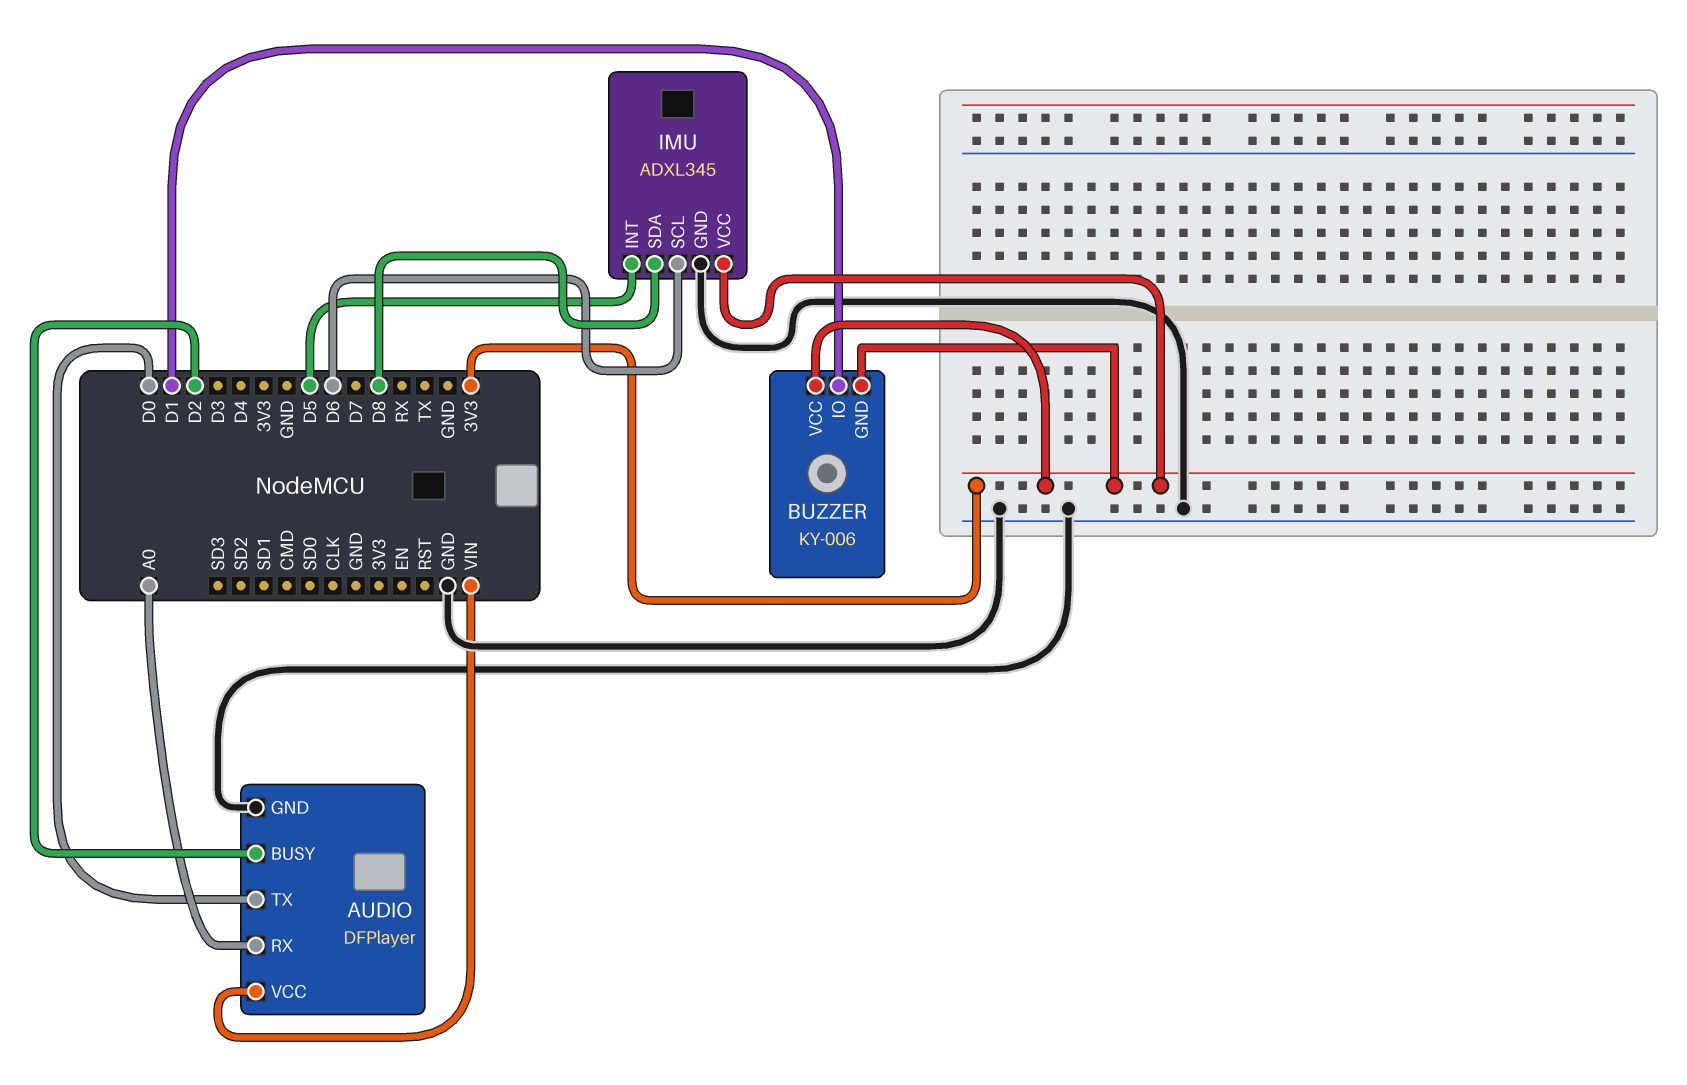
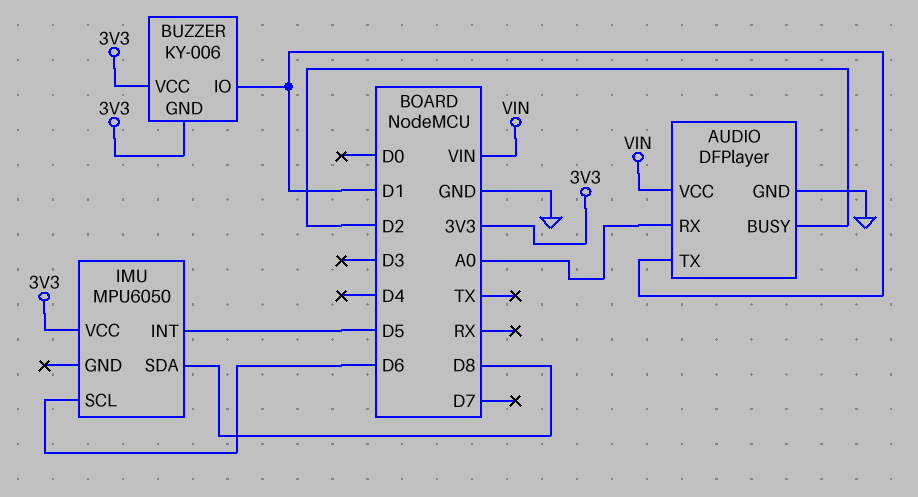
AUDIO pin TX: D0 -> D1
IMU: ADXL345 -> MPU6050
IMU pin GND: GND -> none

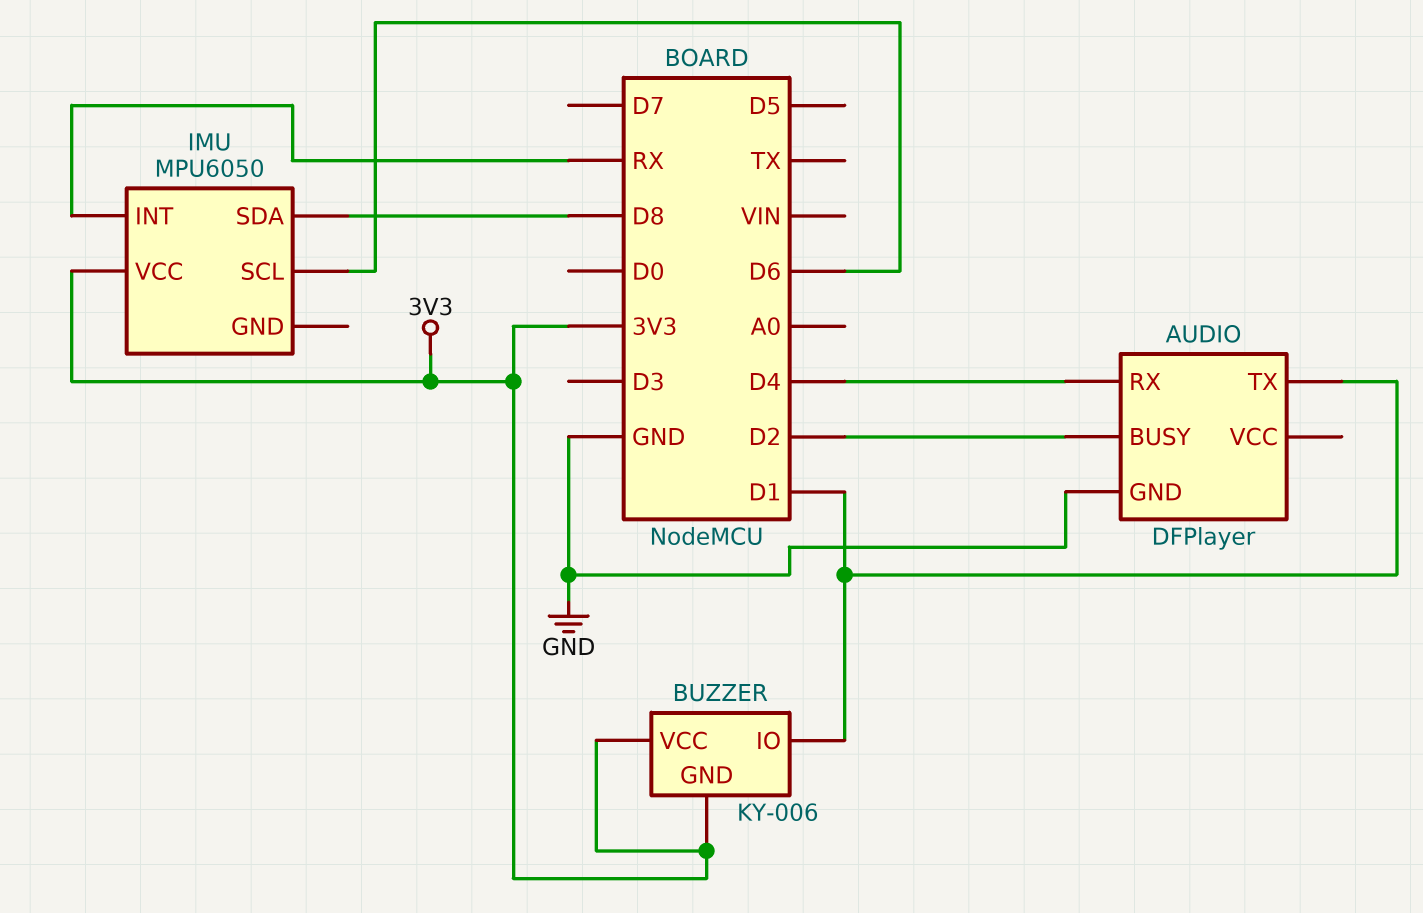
AUDIO pin RX: A0 -> D4
AUDIO pin VCC: VIN -> none
IMU pin INT: D5 -> RX

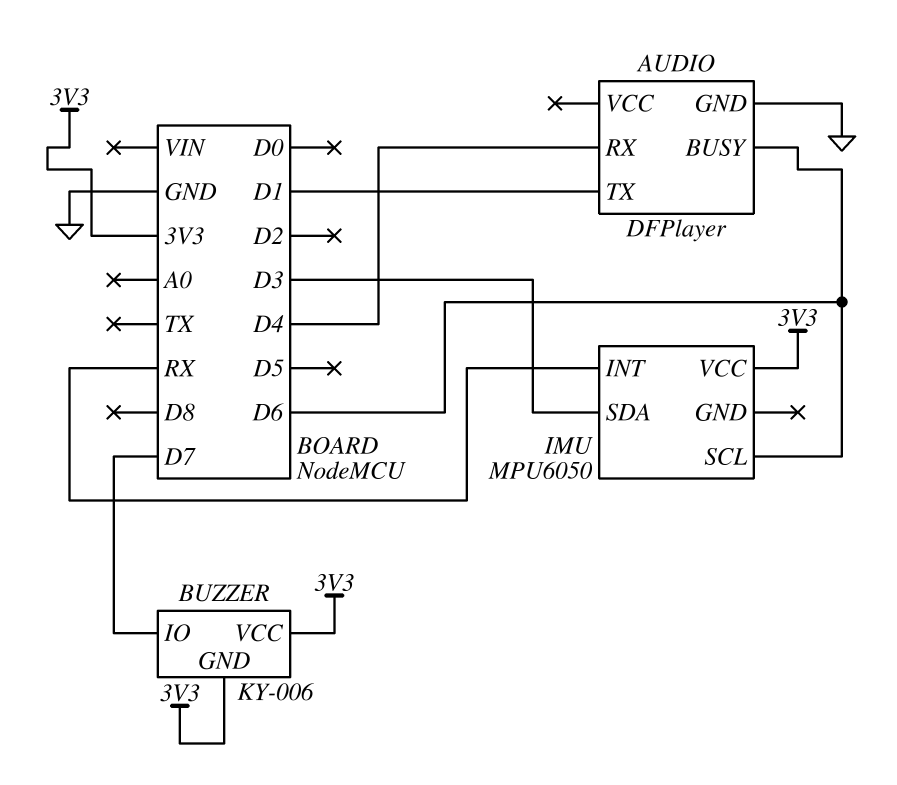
AUDIO pin BUSY: D2 -> D6
BUZZER pin IO: D1 -> D7
IMU pin SDA: D8 -> D3

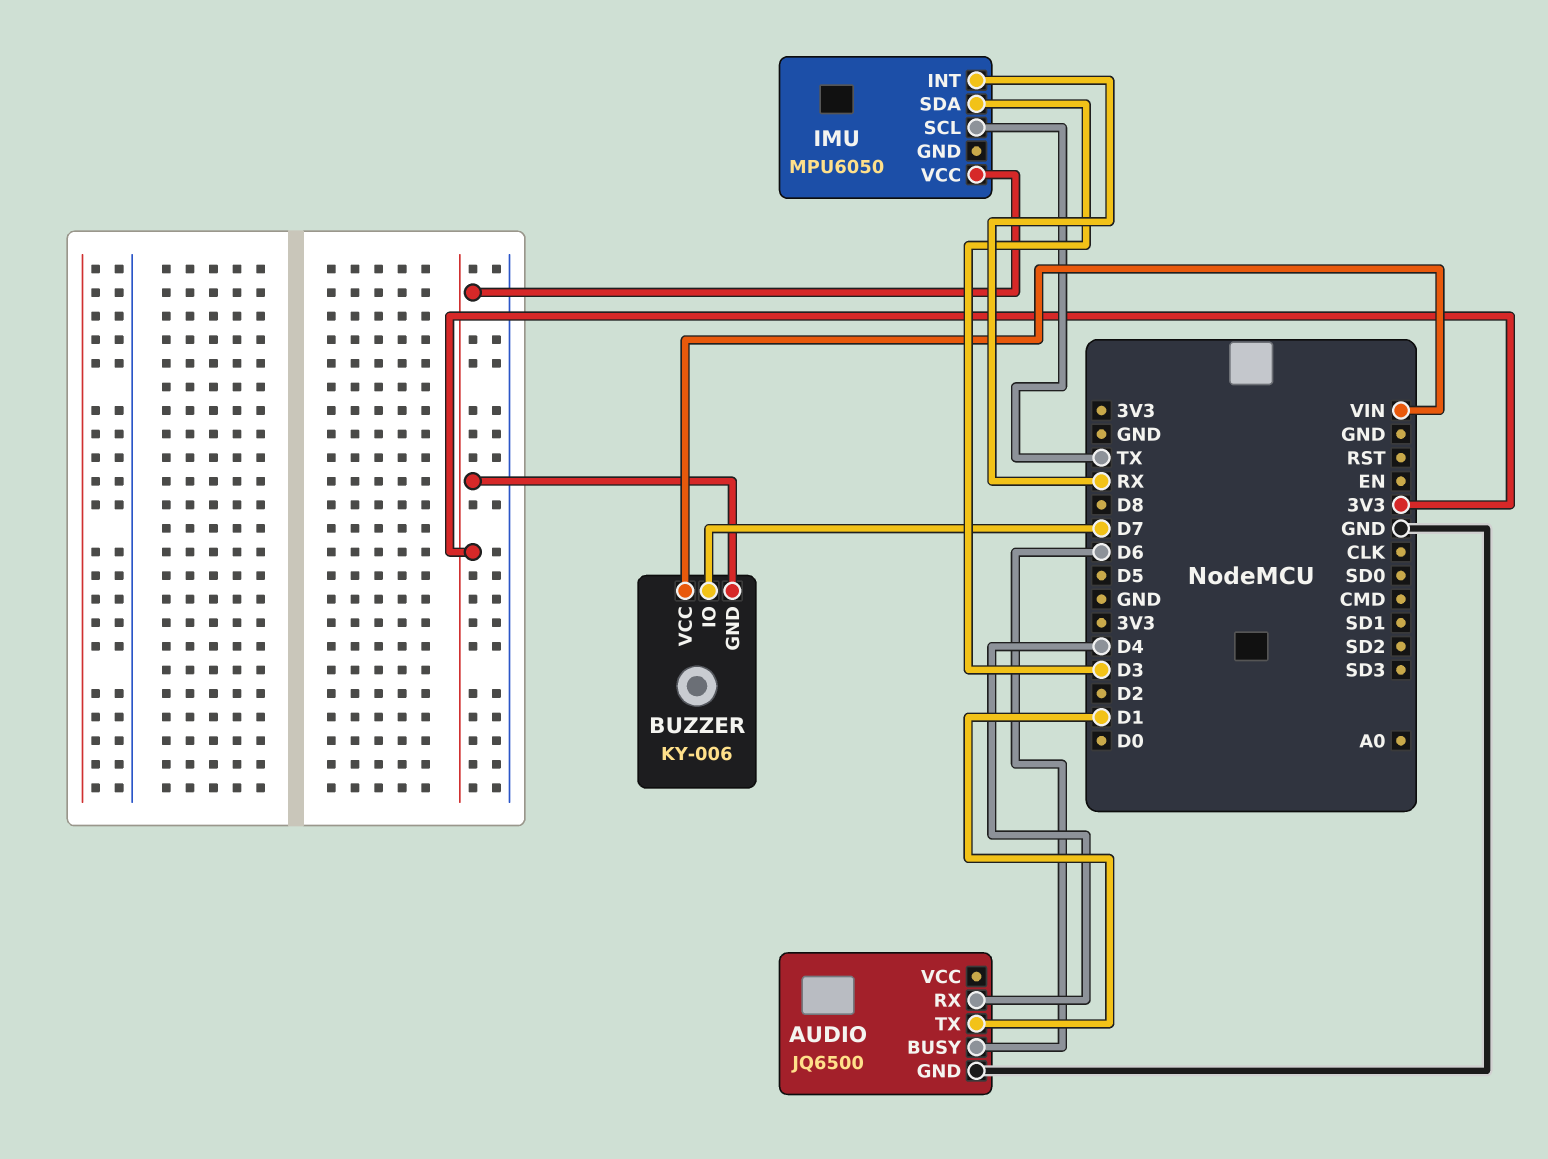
AUDIO: DFPlayer -> JQ6500
BUZZER pin VCC: 3V3 -> VIN
IMU pin SCL: D6 -> TX

